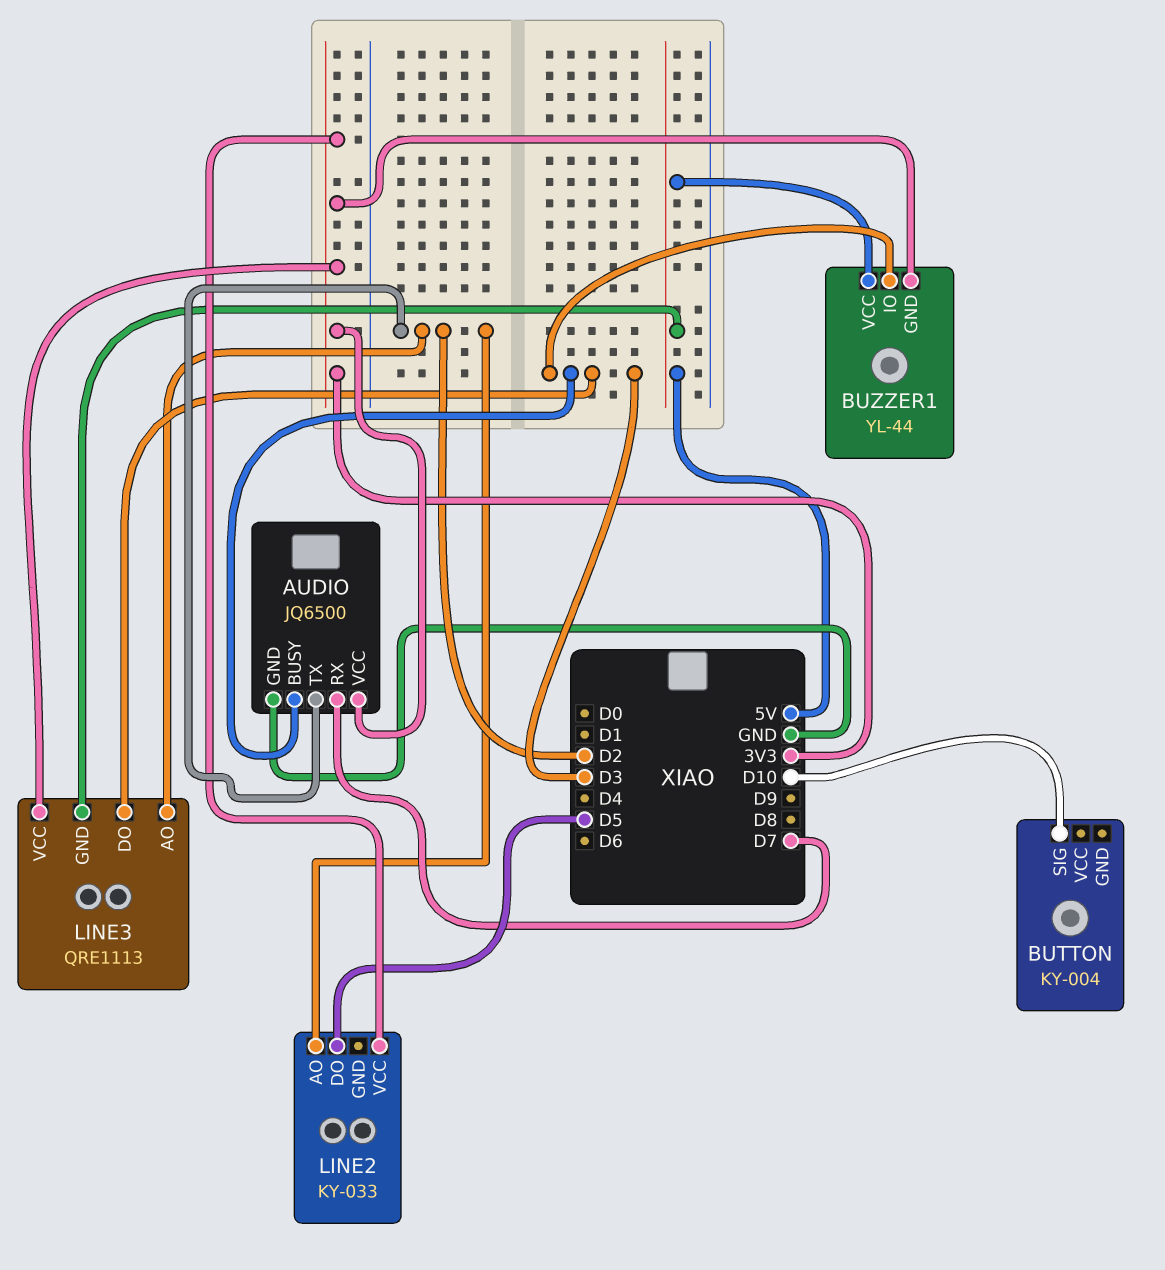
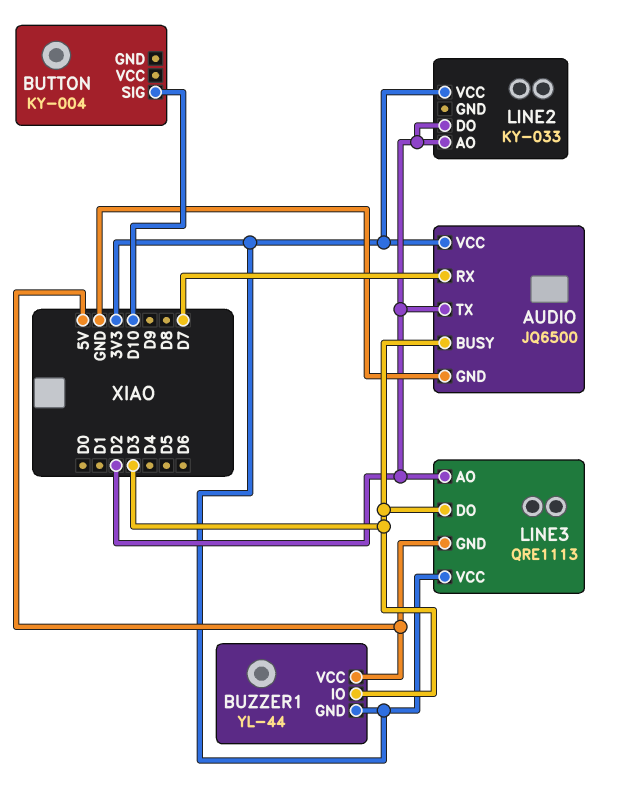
LINE2 pin DO: D5 -> D2

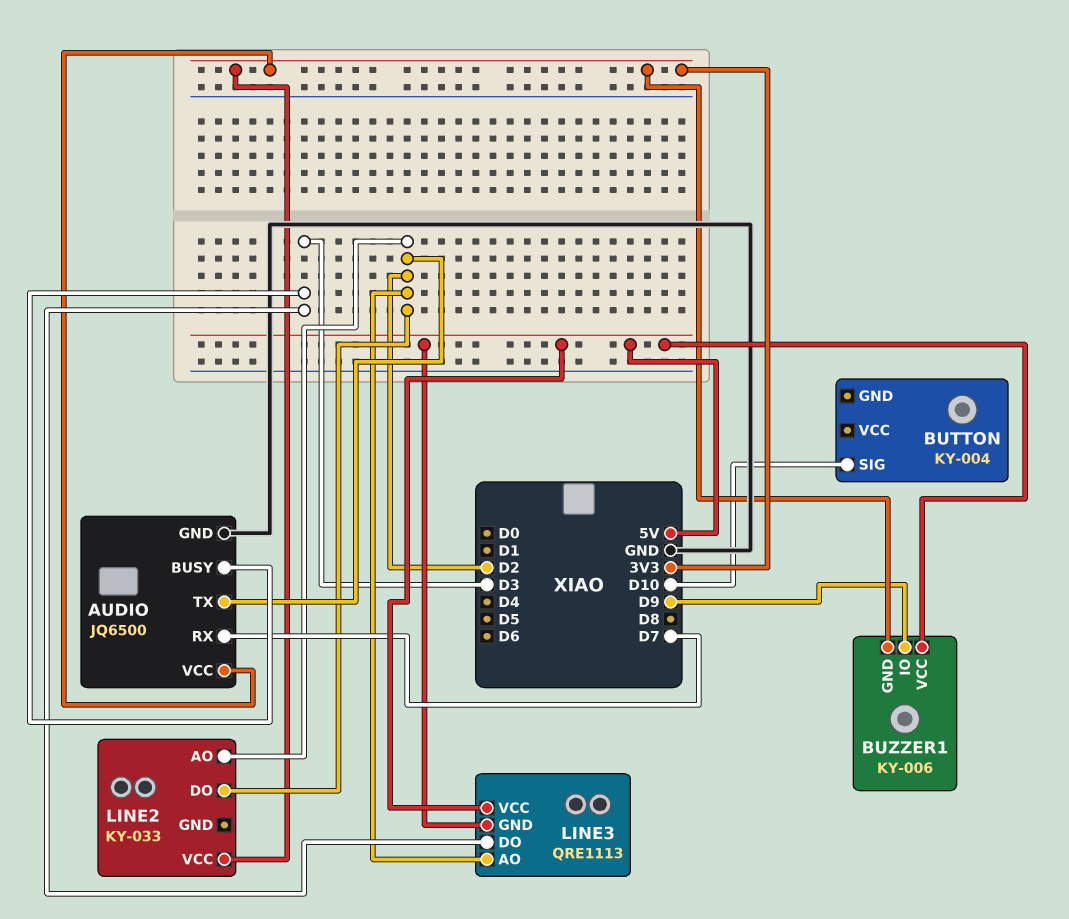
BUZZER1: YL-44 -> KY-006
BUZZER1 pin IO: D3 -> D9
LINE3 pin VCC: 3V3 -> 5V

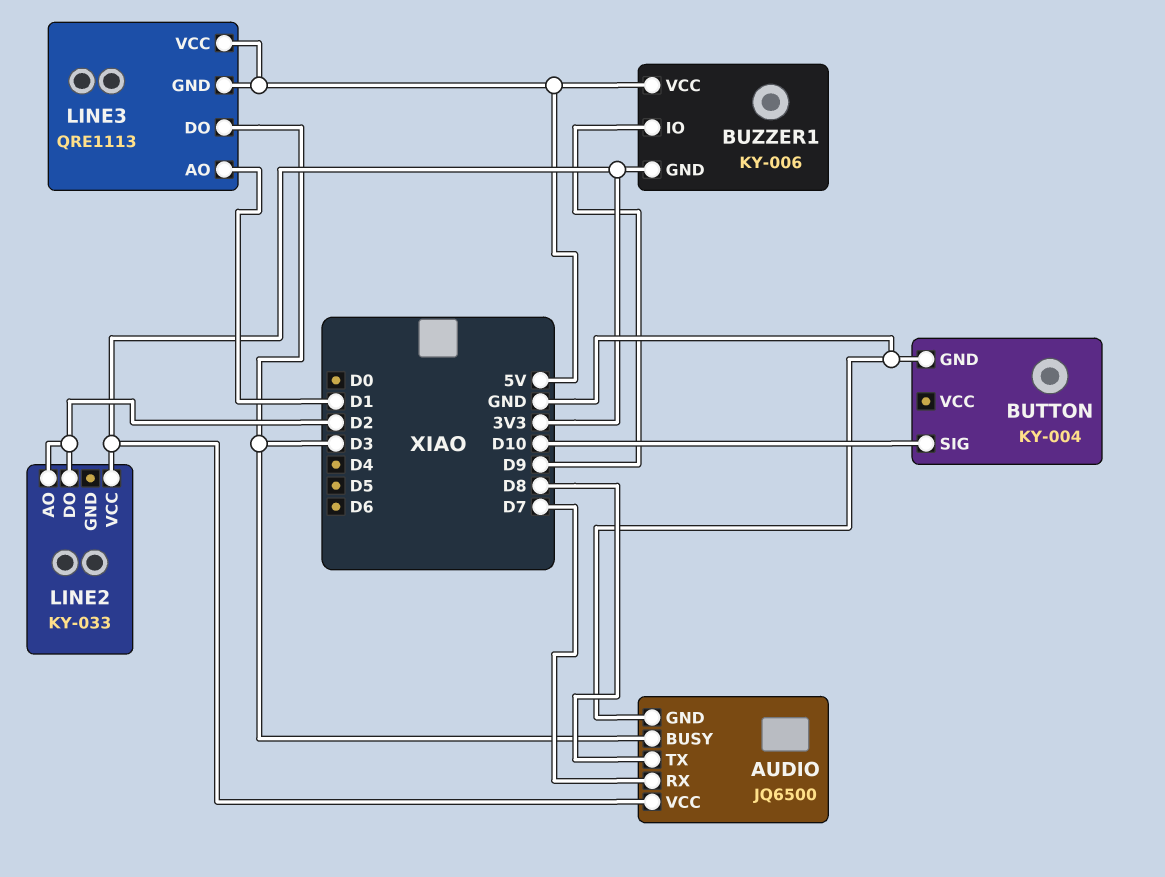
AUDIO pin TX: D2 -> D8
BUTTON pin GND: none -> GND
LINE3 pin AO: D2 -> D1

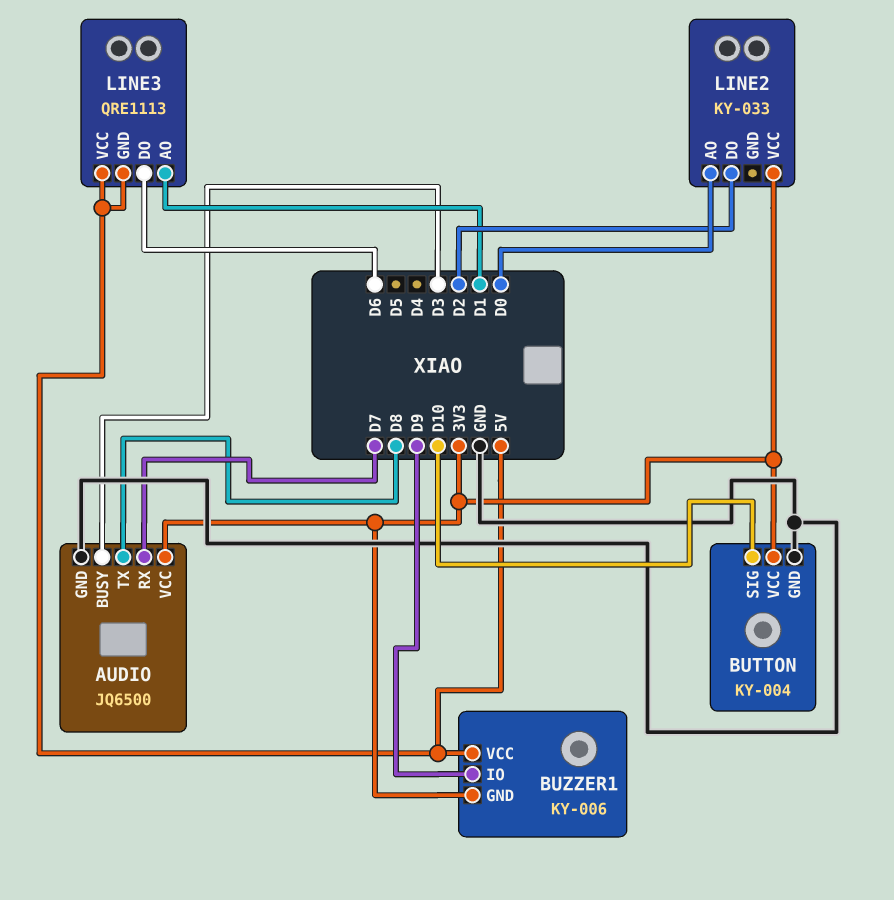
BUTTON pin VCC: none -> 3V3
LINE2 pin AO: D2 -> D0
LINE3 pin DO: D3 -> D6

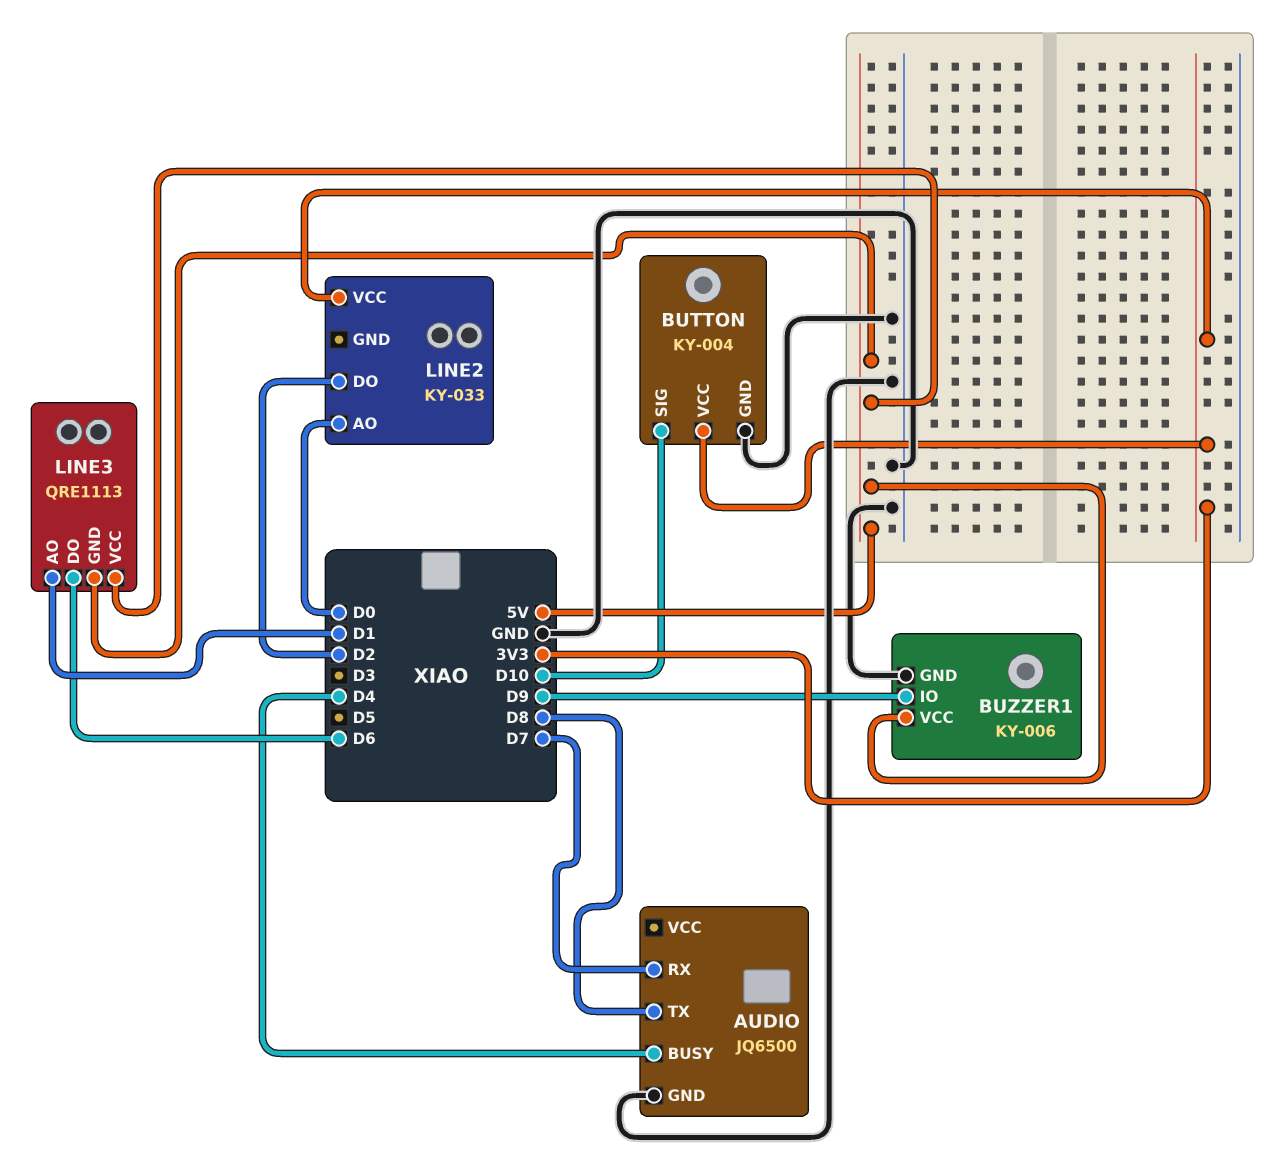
AUDIO pin BUSY: D3 -> D4
AUDIO pin VCC: 3V3 -> none
BUZZER1 pin GND: 3V3 -> GND

